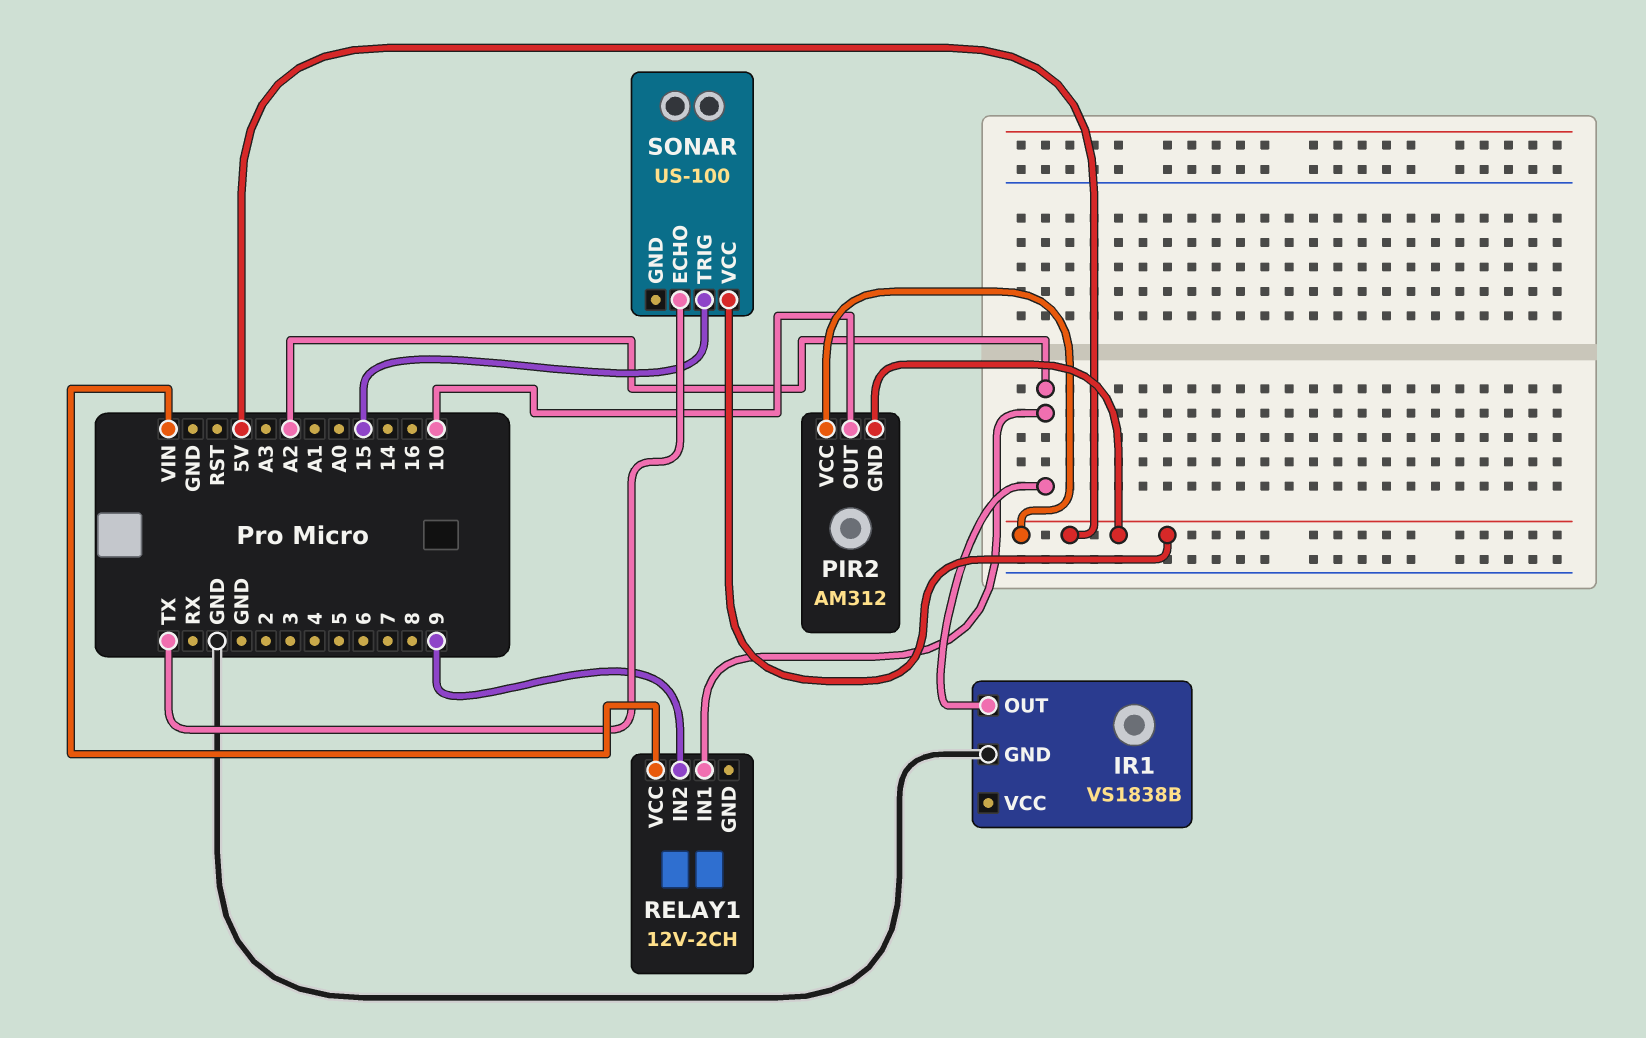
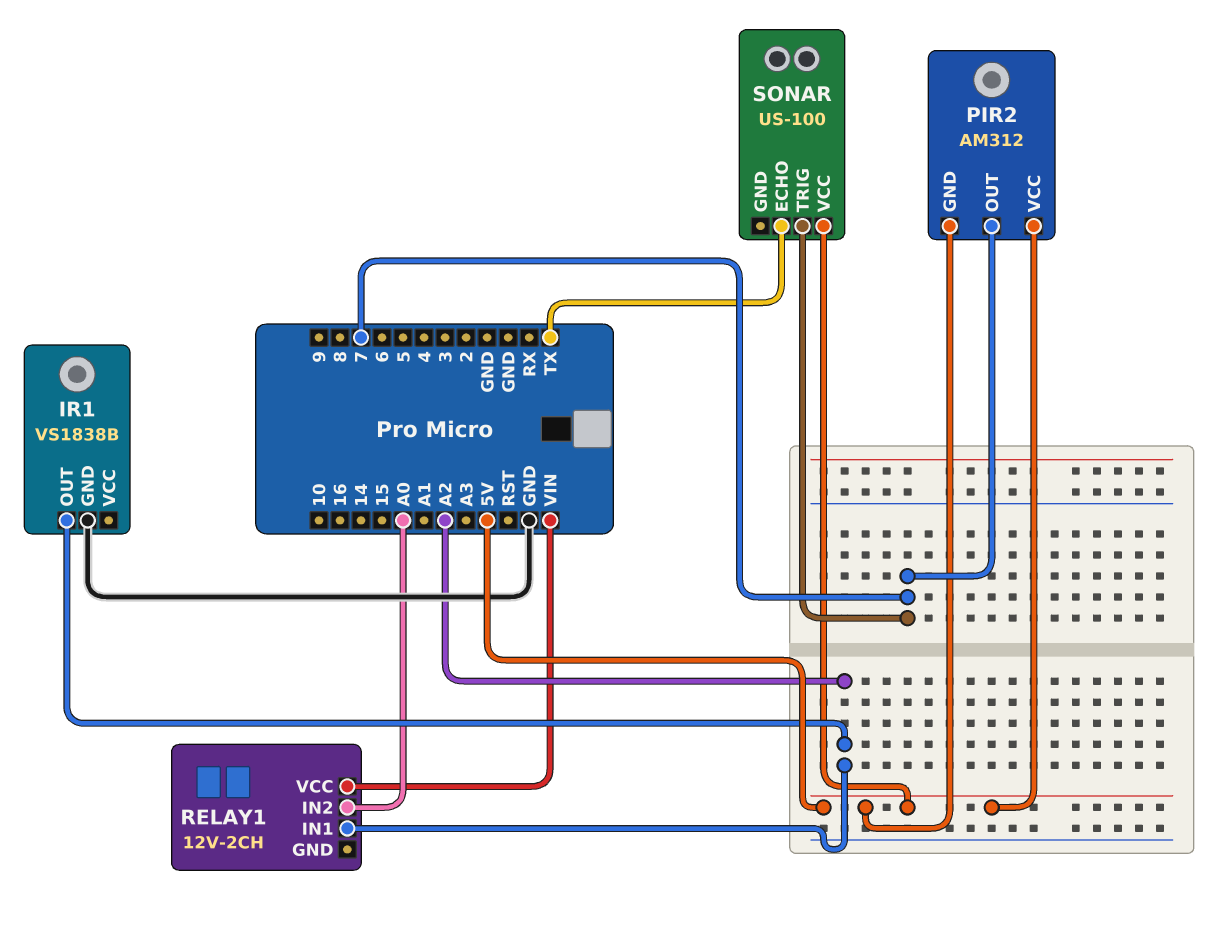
PIR2 pin OUT: 10 -> 7
RELAY1 pin IN2: 9 -> A0
SONAR pin TRIG: 15 -> 7

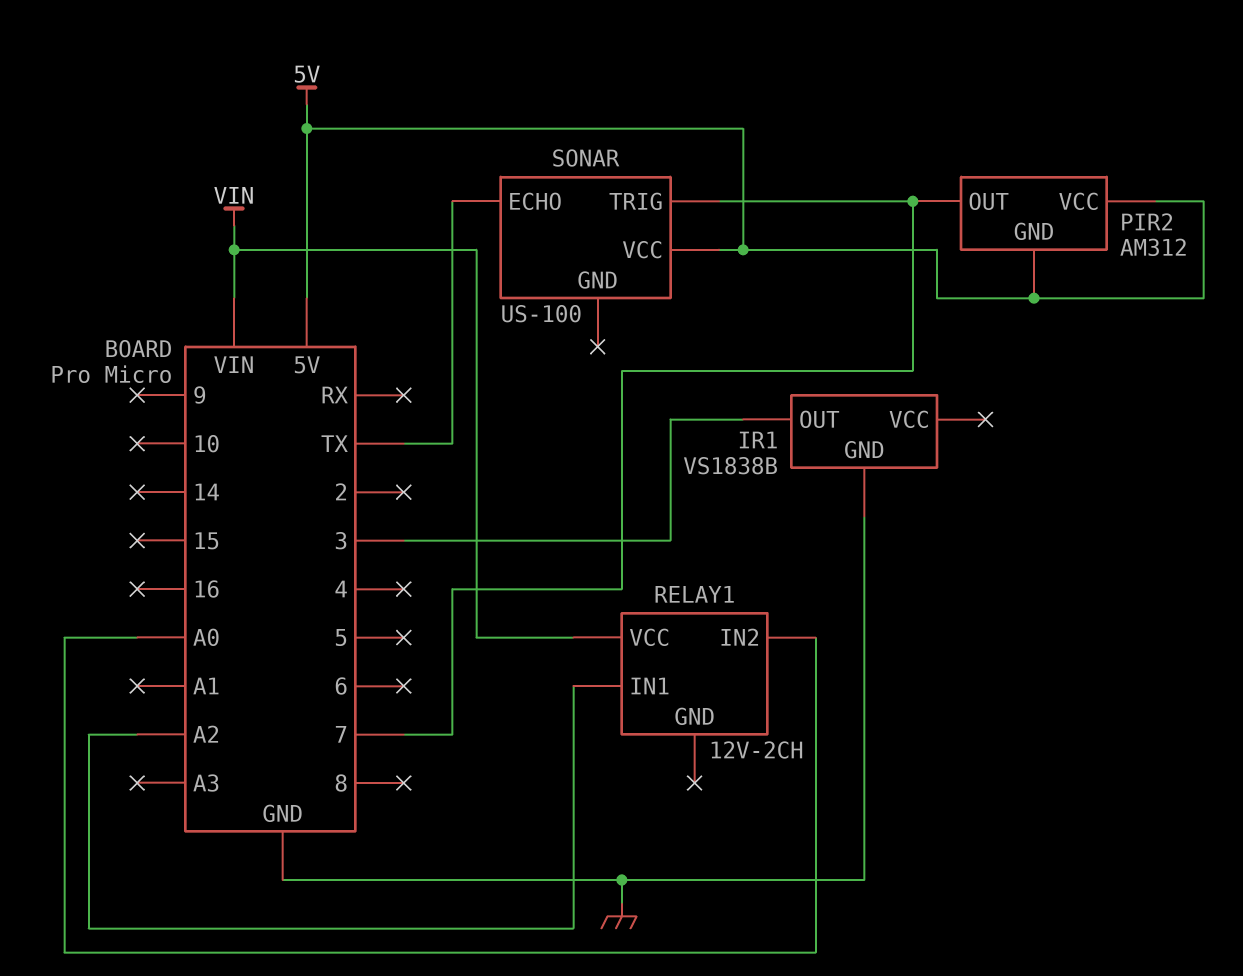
IR1 pin OUT: A2 -> 3

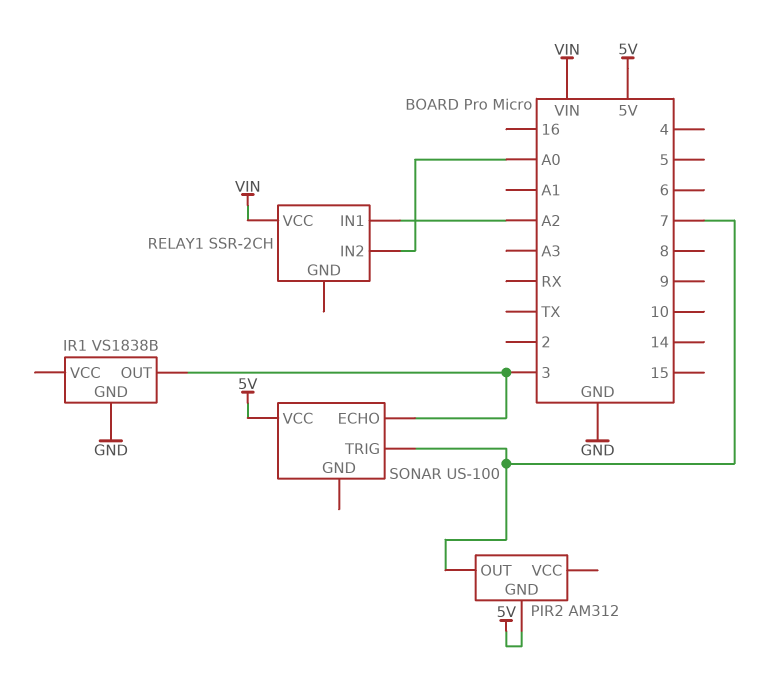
PIR2 pin VCC: 5V -> none
RELAY1: 12V-2CH -> SSR-2CH
SONAR pin ECHO: TX -> 3

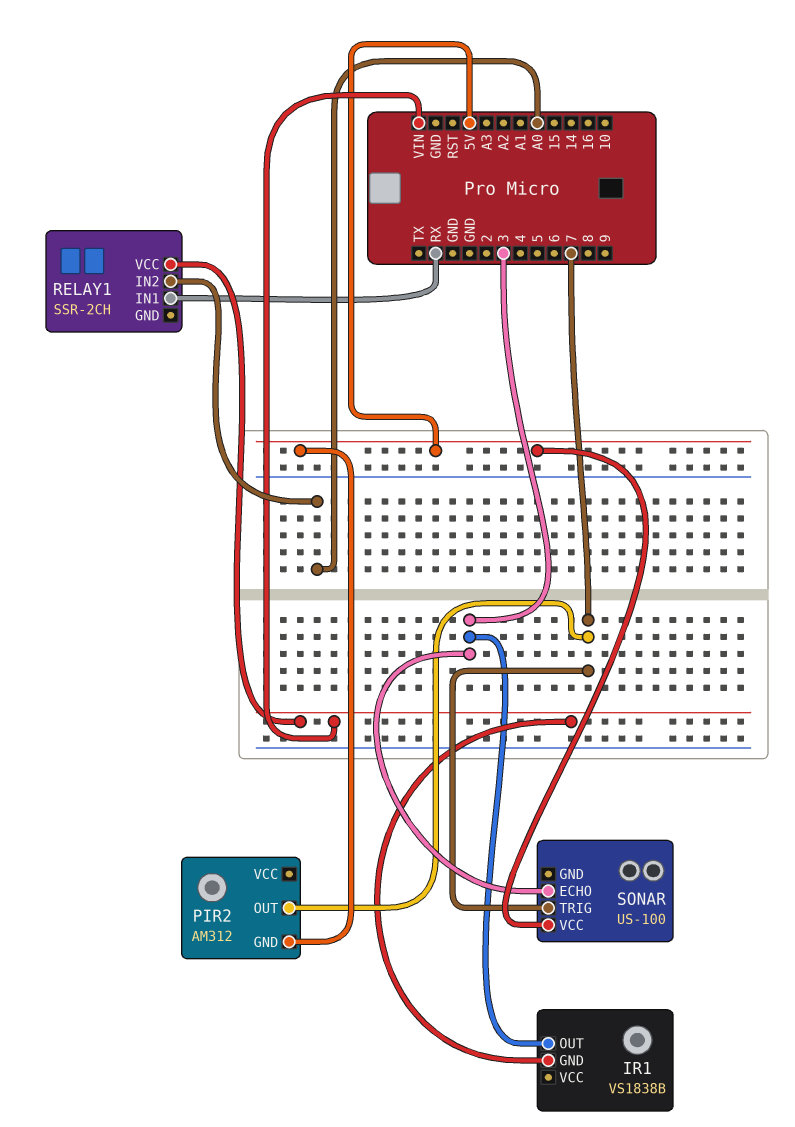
IR1 pin GND: GND -> VIN
RELAY1 pin IN1: A2 -> RX

